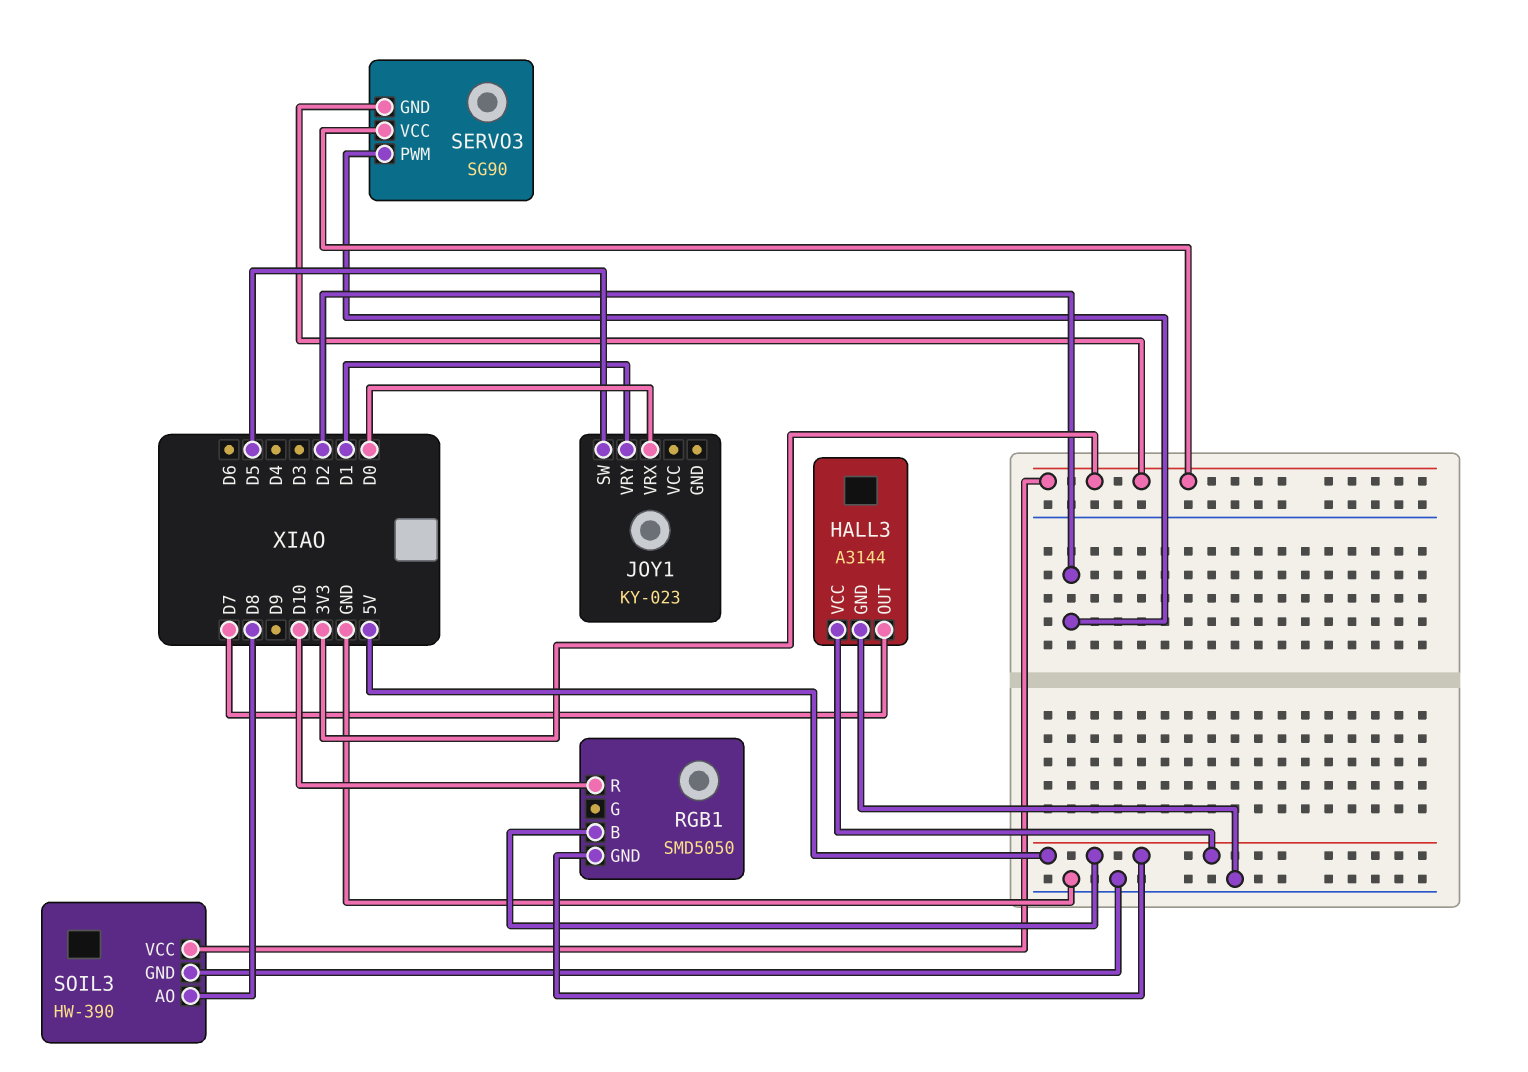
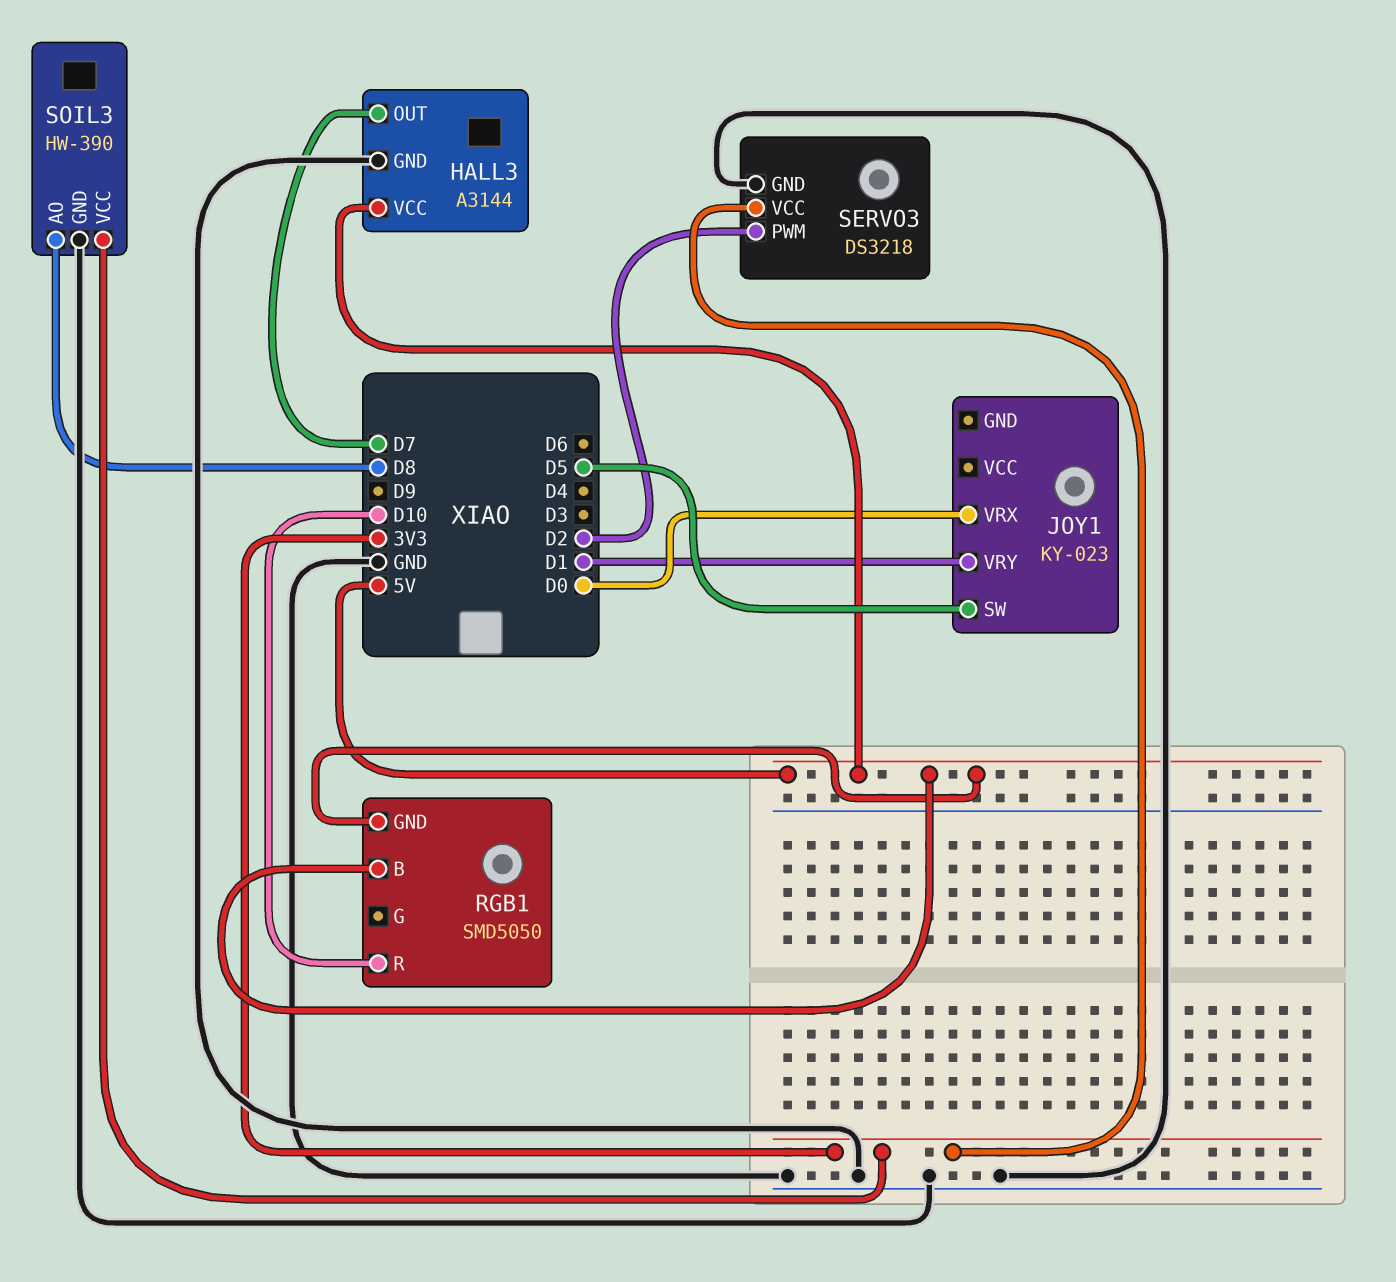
SERVO3: SG90 -> DS3218
SERVO3 pin GND: 3V3 -> GND

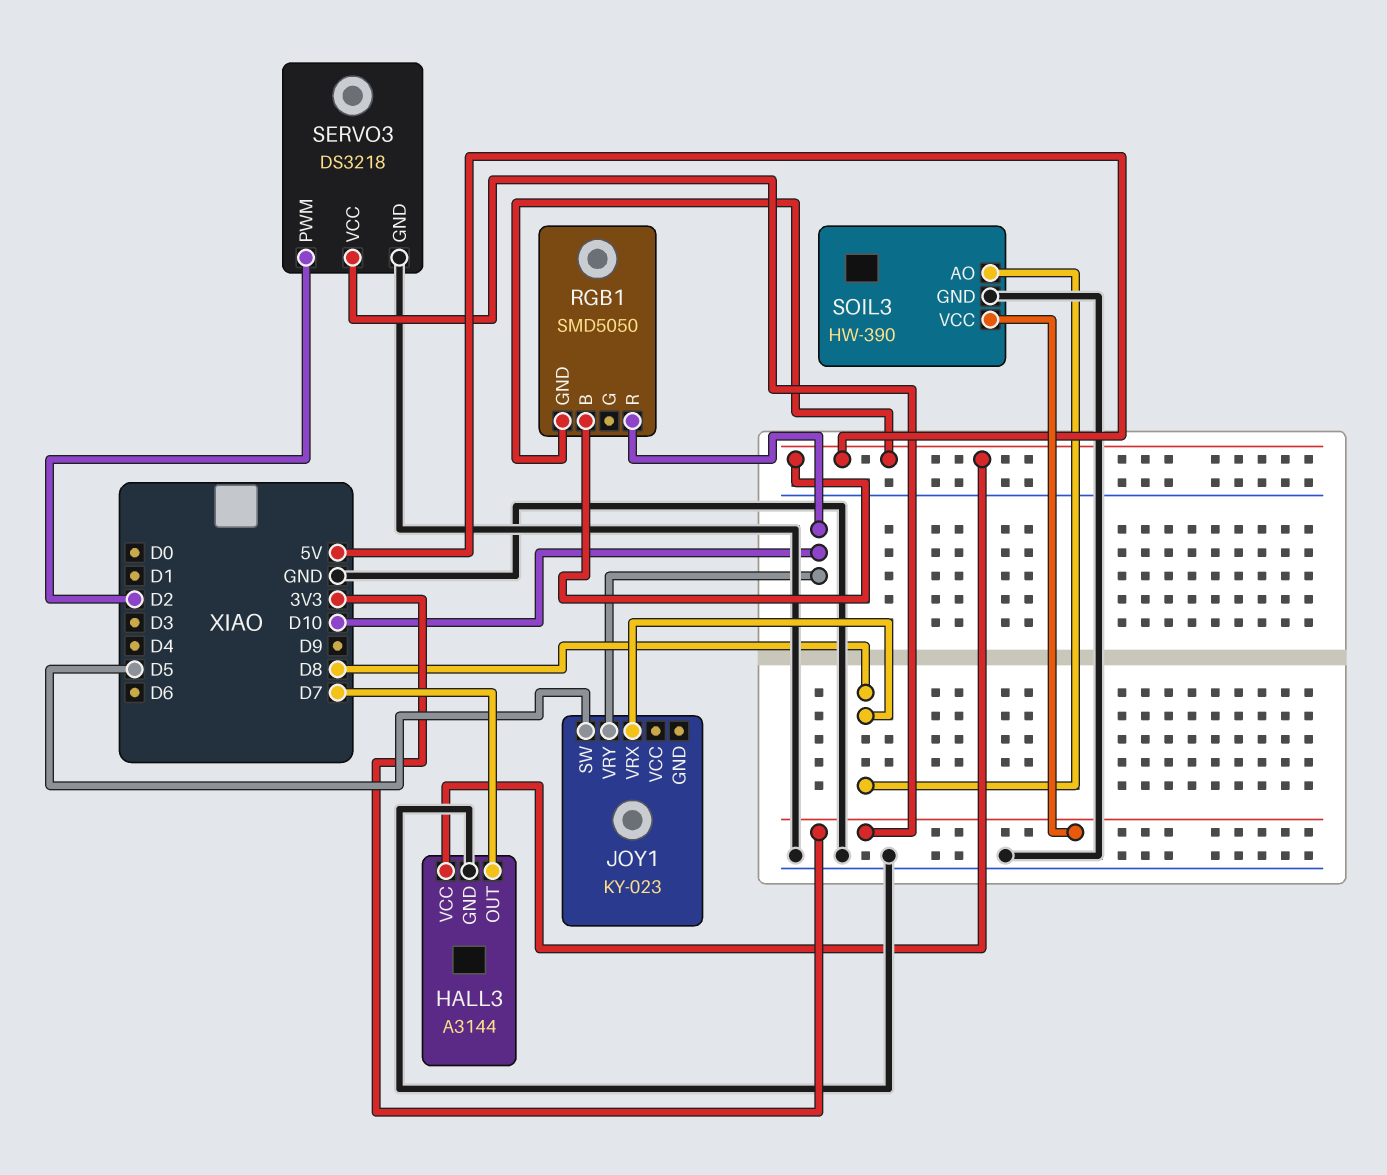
JOY1 pin VRX: D0 -> D8
JOY1 pin VRY: D1 -> D10

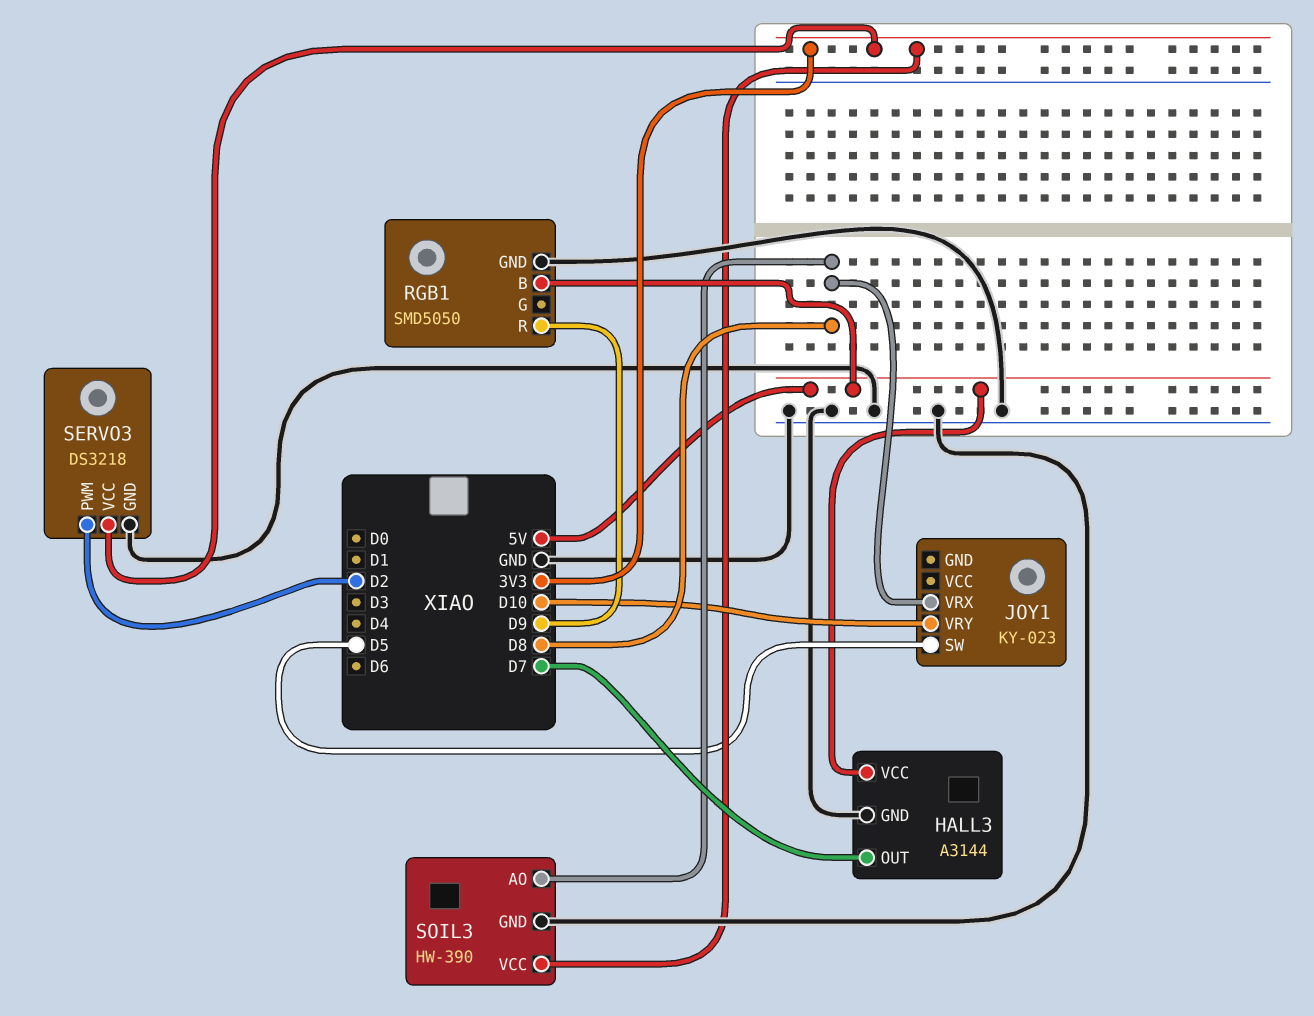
RGB1 pin GND: 5V -> GND
RGB1 pin R: D10 -> D9

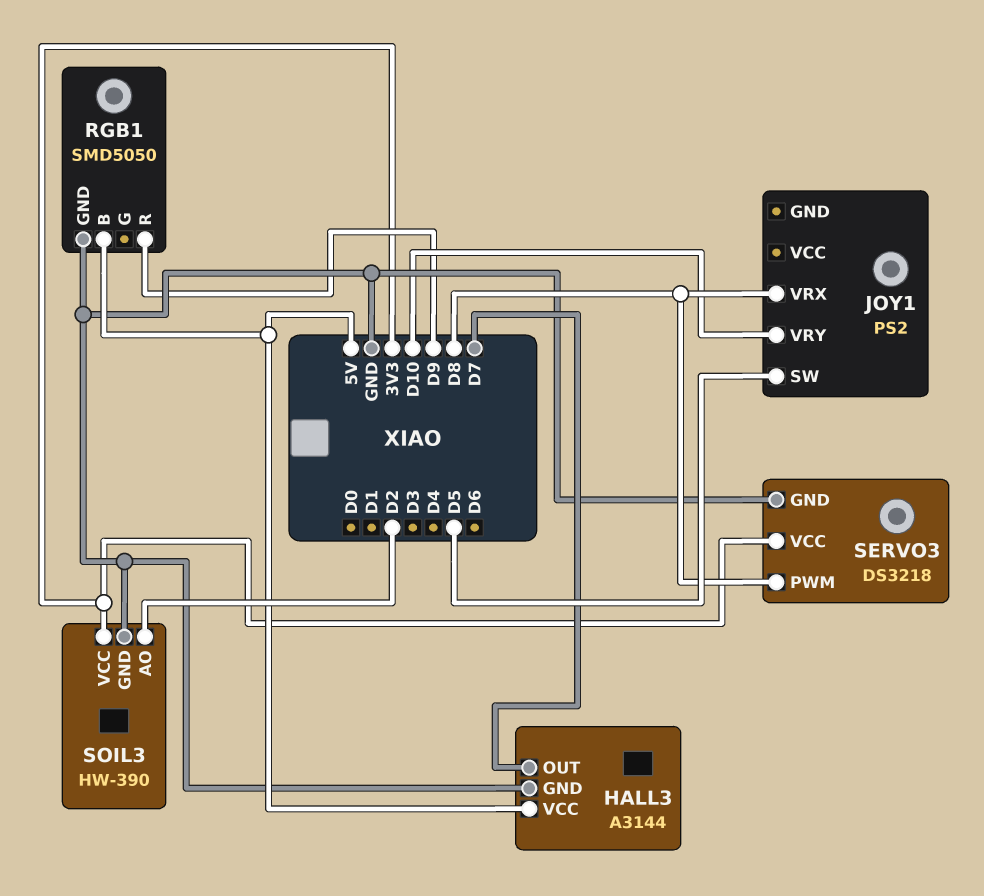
JOY1: KY-023 -> PS2
SERVO3 pin PWM: D2 -> D8
SOIL3 pin AO: D8 -> D2

